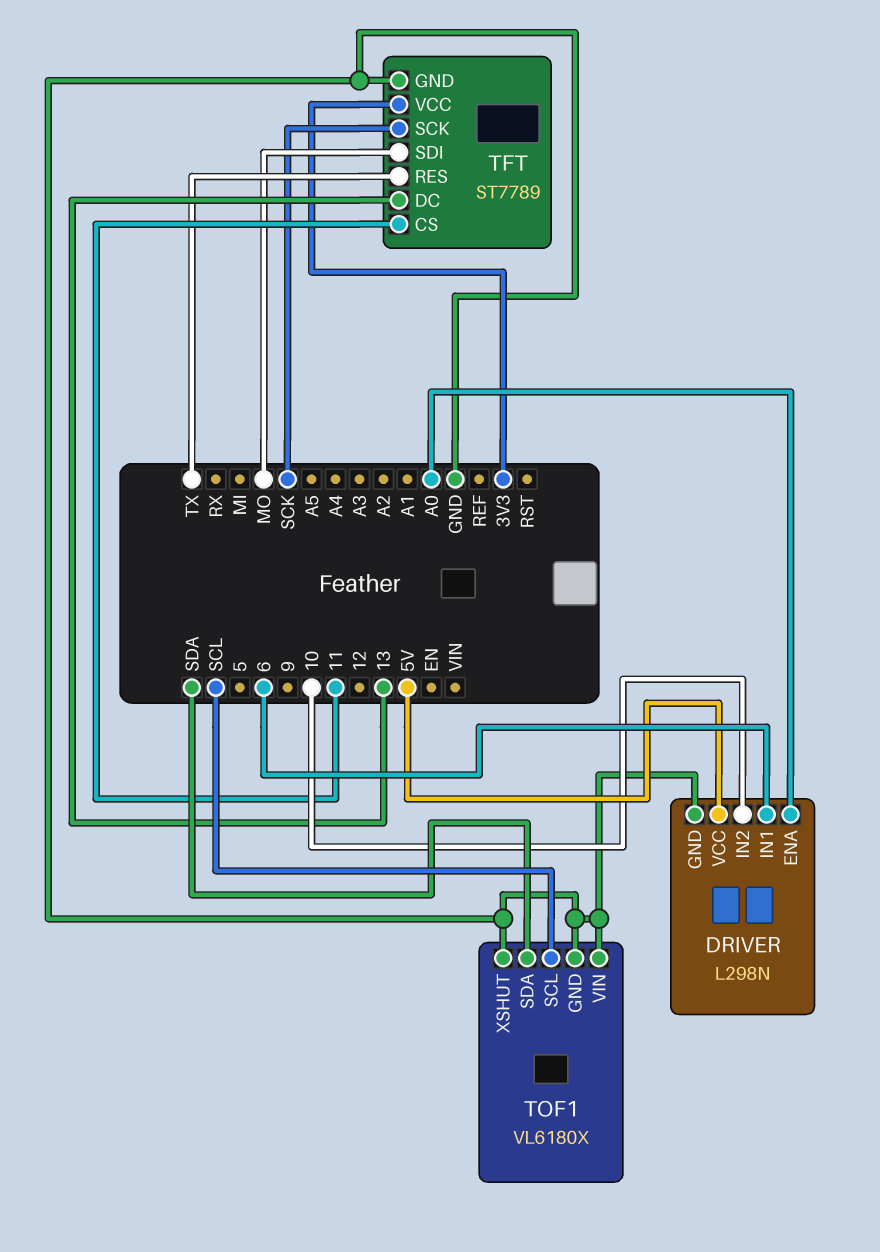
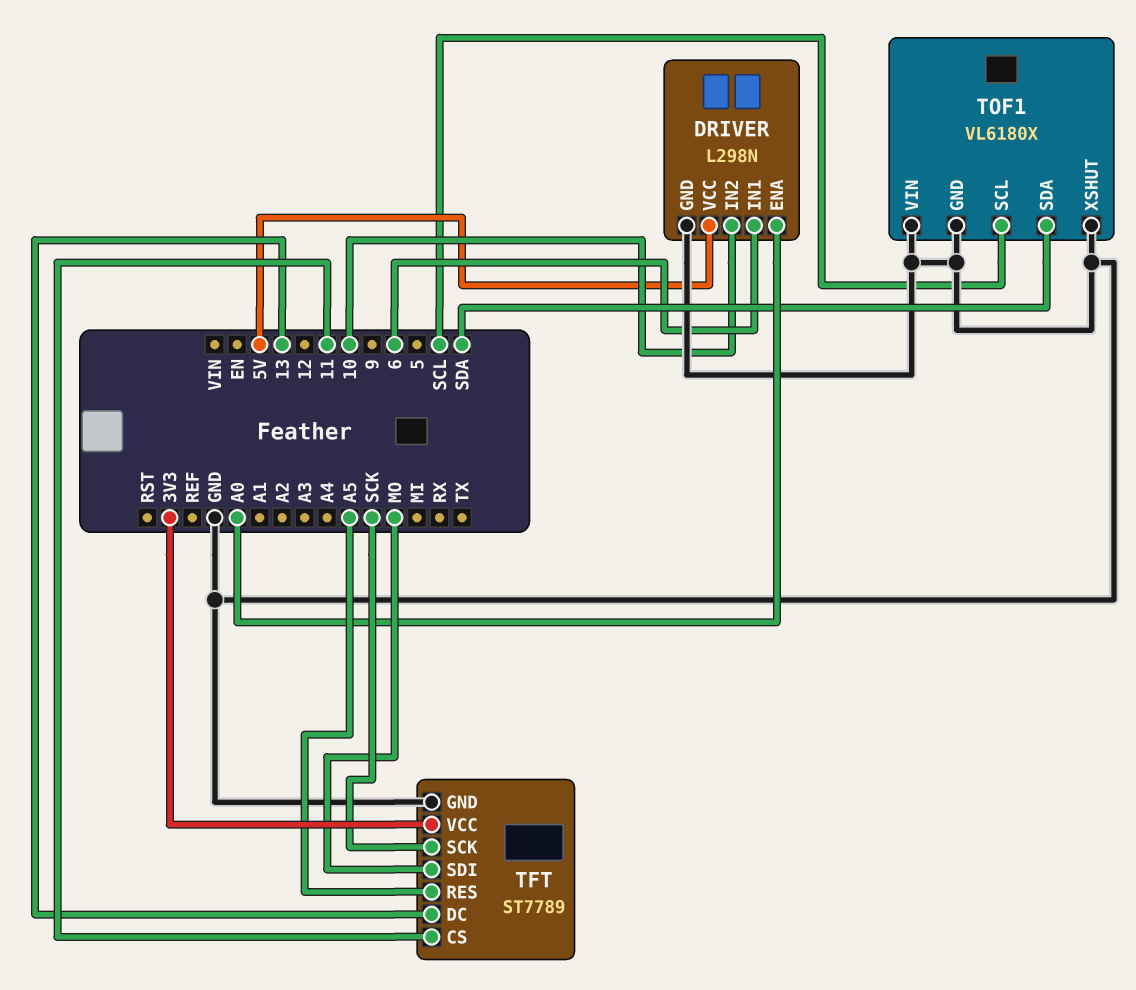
TFT pin RES: TX -> A5

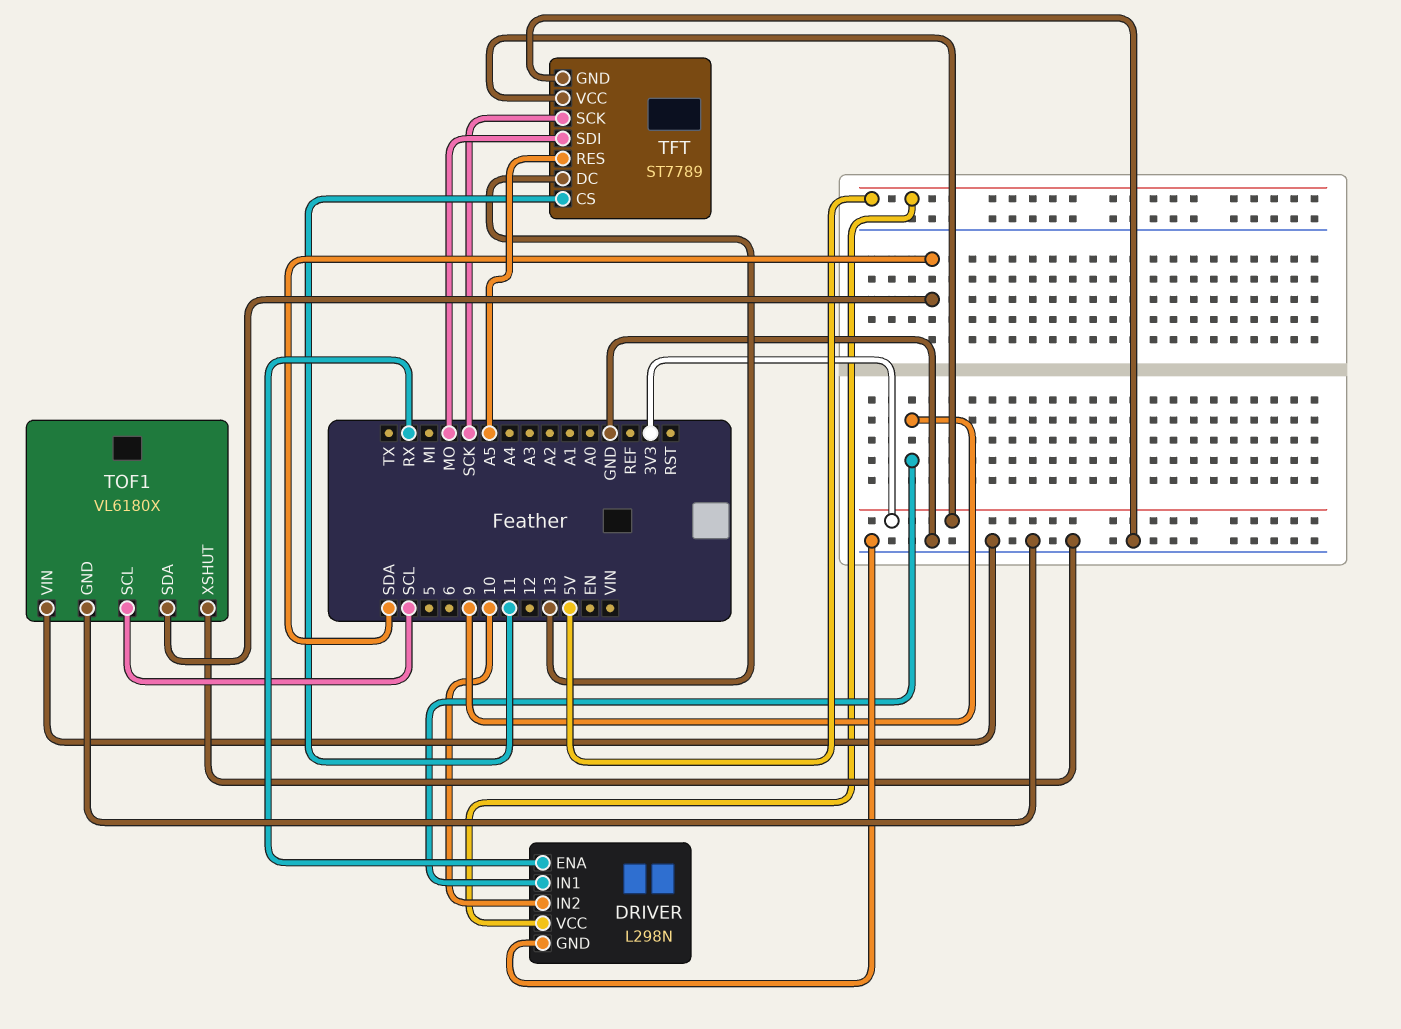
DRIVER pin ENA: A0 -> RX
DRIVER pin IN1: 6 -> 9

